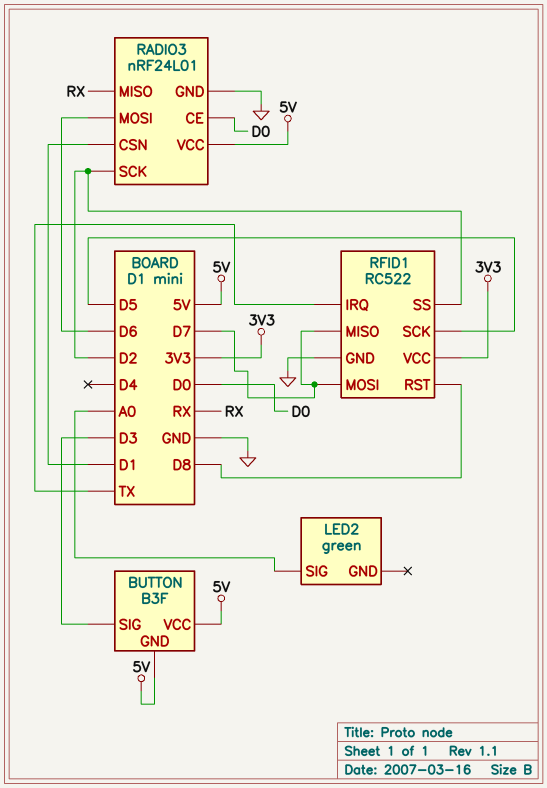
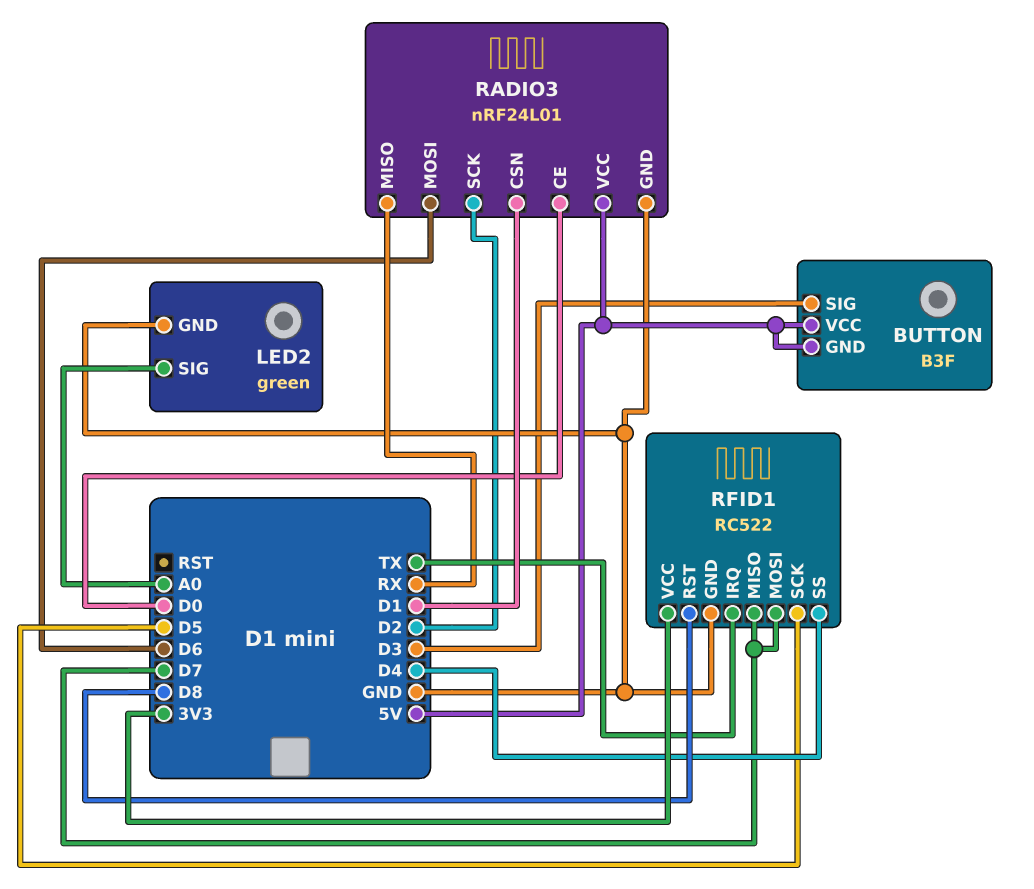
LED2 pin GND: none -> GND
RFID1 pin SS: D2 -> D4

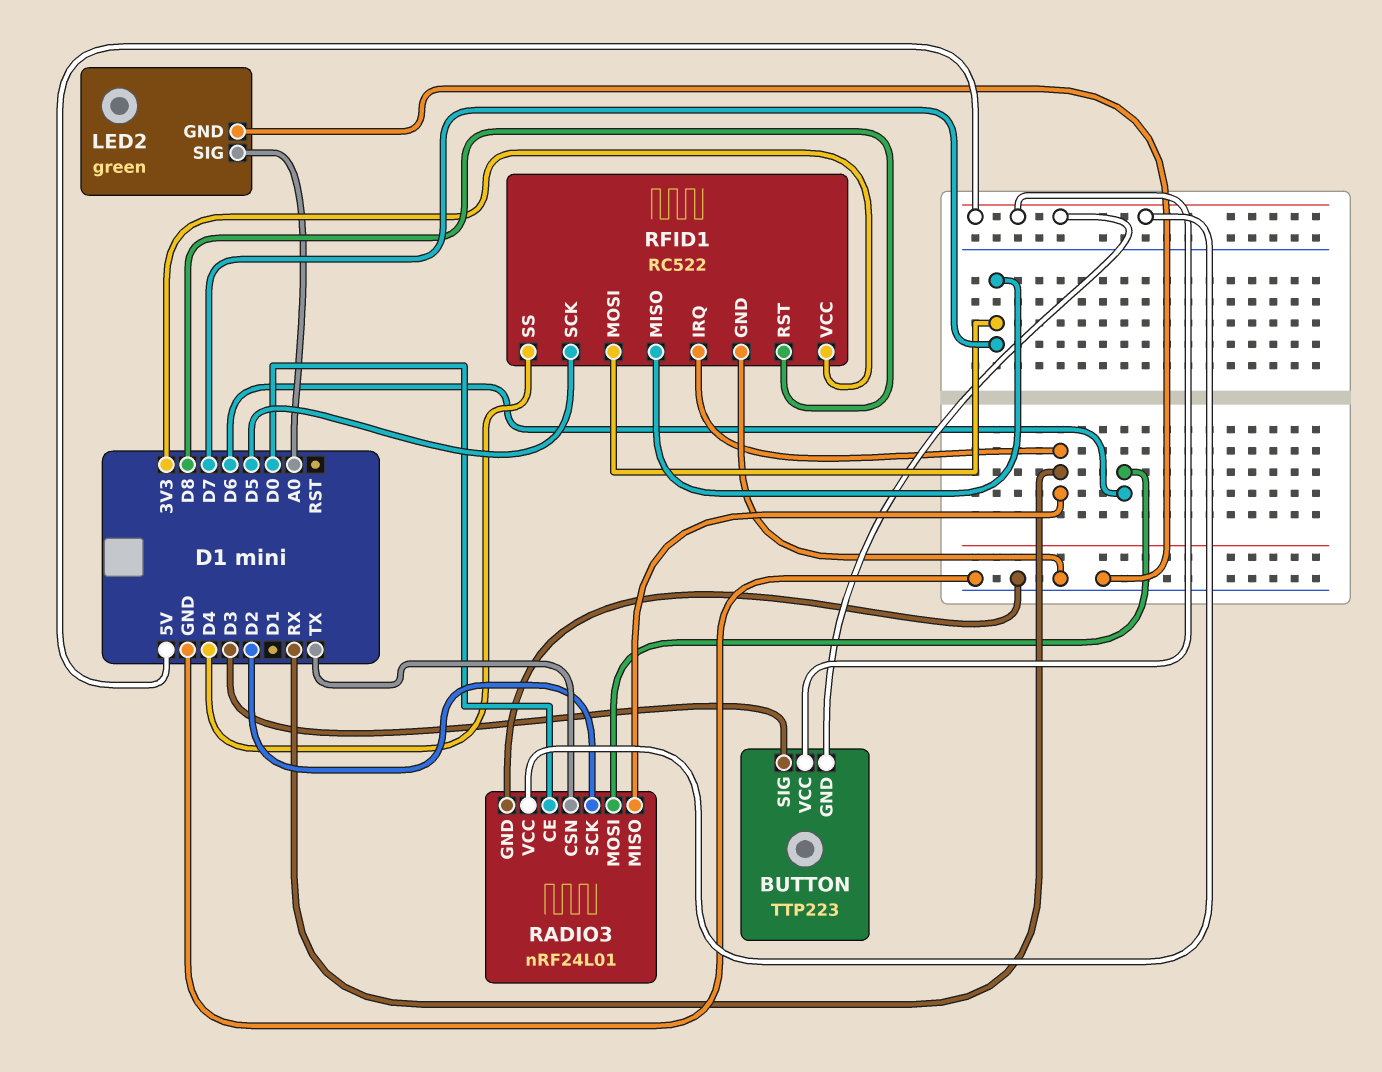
BUTTON: B3F -> TTP223
RADIO3 pin CSN: D1 -> TX
RFID1 pin IRQ: TX -> RX

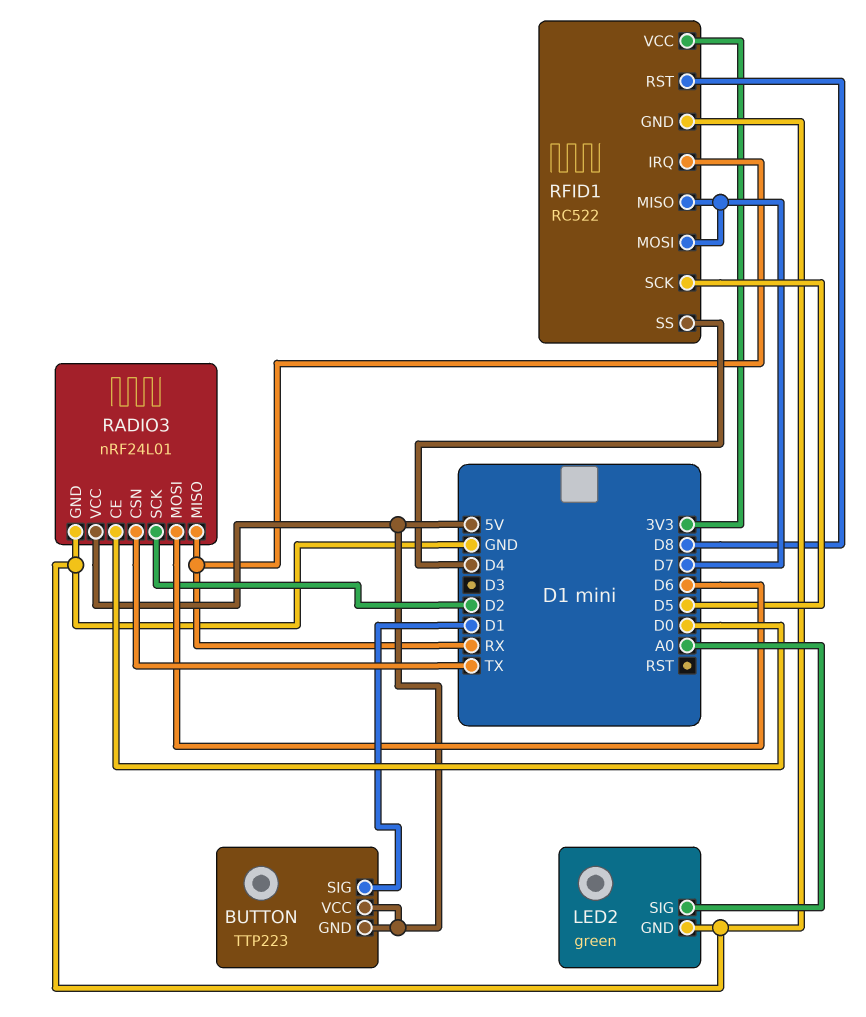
BUTTON pin SIG: D3 -> D1

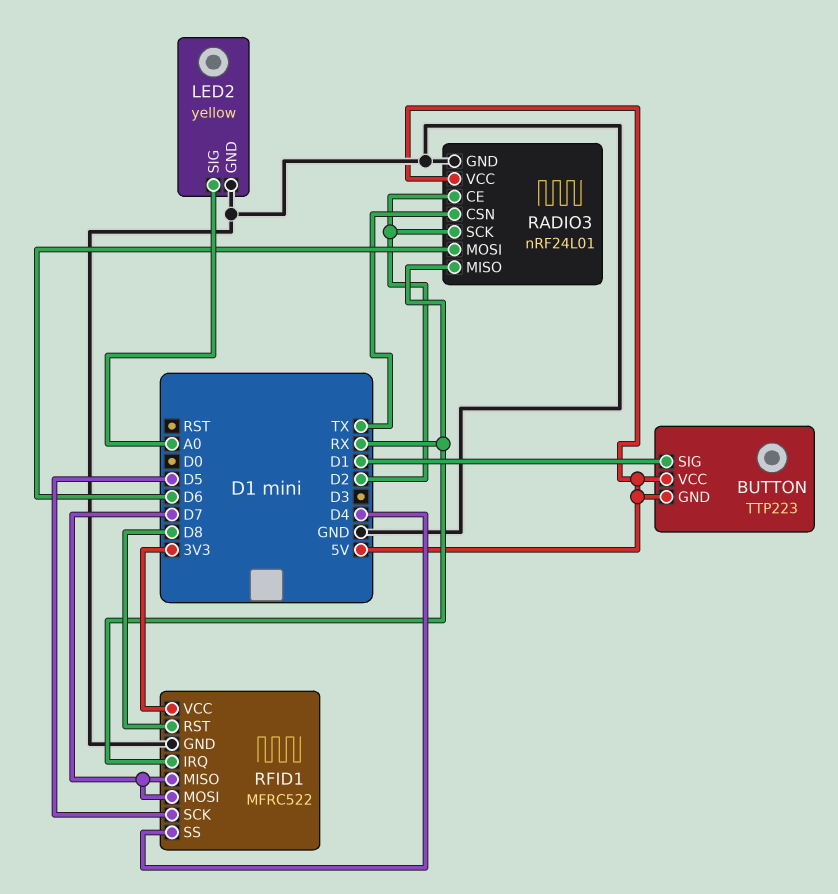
LED2: green -> yellow
RADIO3 pin CE: D0 -> D2
RFID1: RC522 -> MFRC522

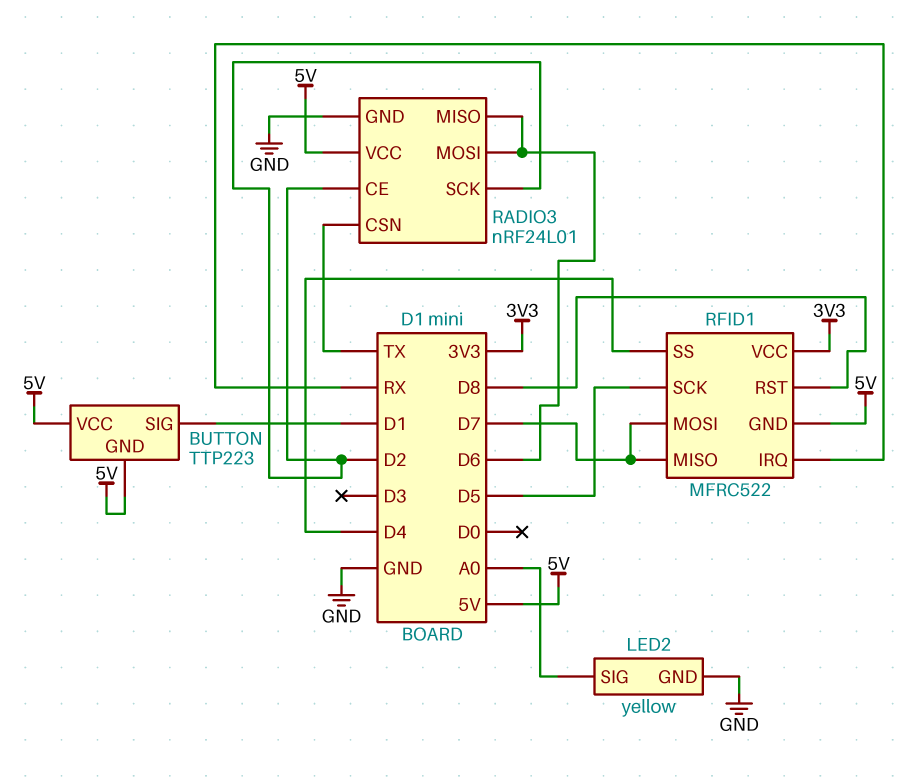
RADIO3 pin MISO: RX -> D6
RFID1 pin GND: GND -> 5V

